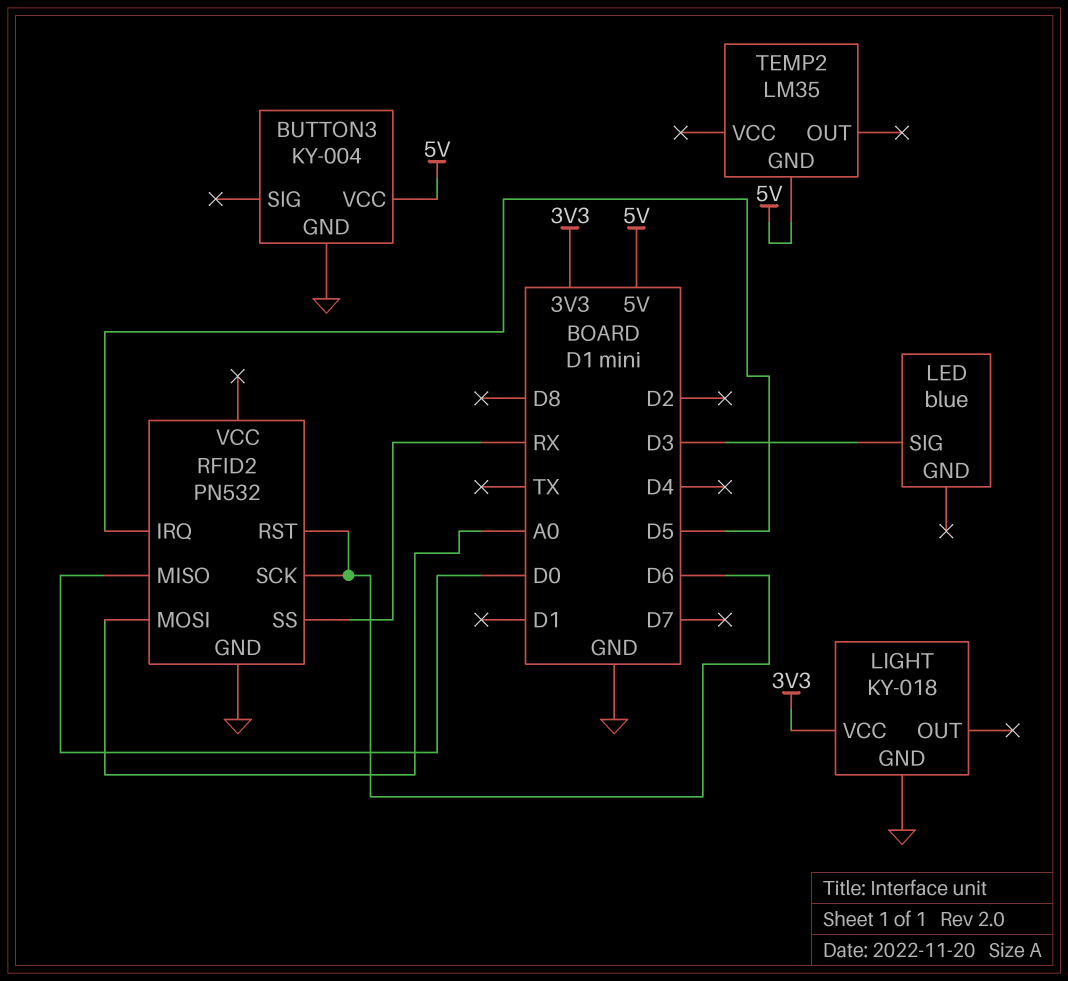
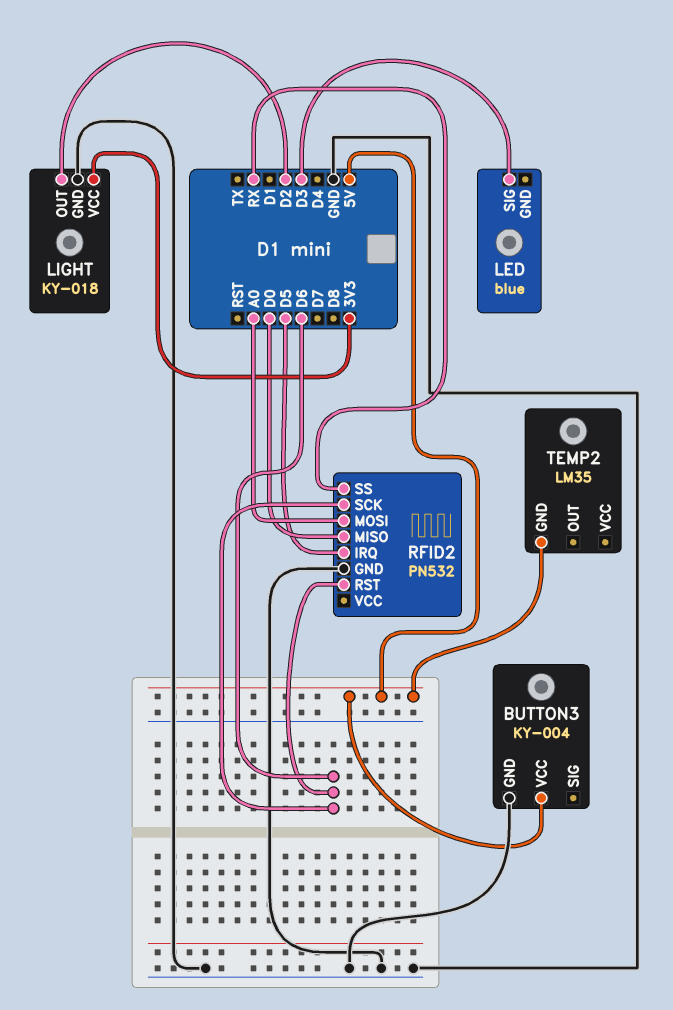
LIGHT pin OUT: none -> D2

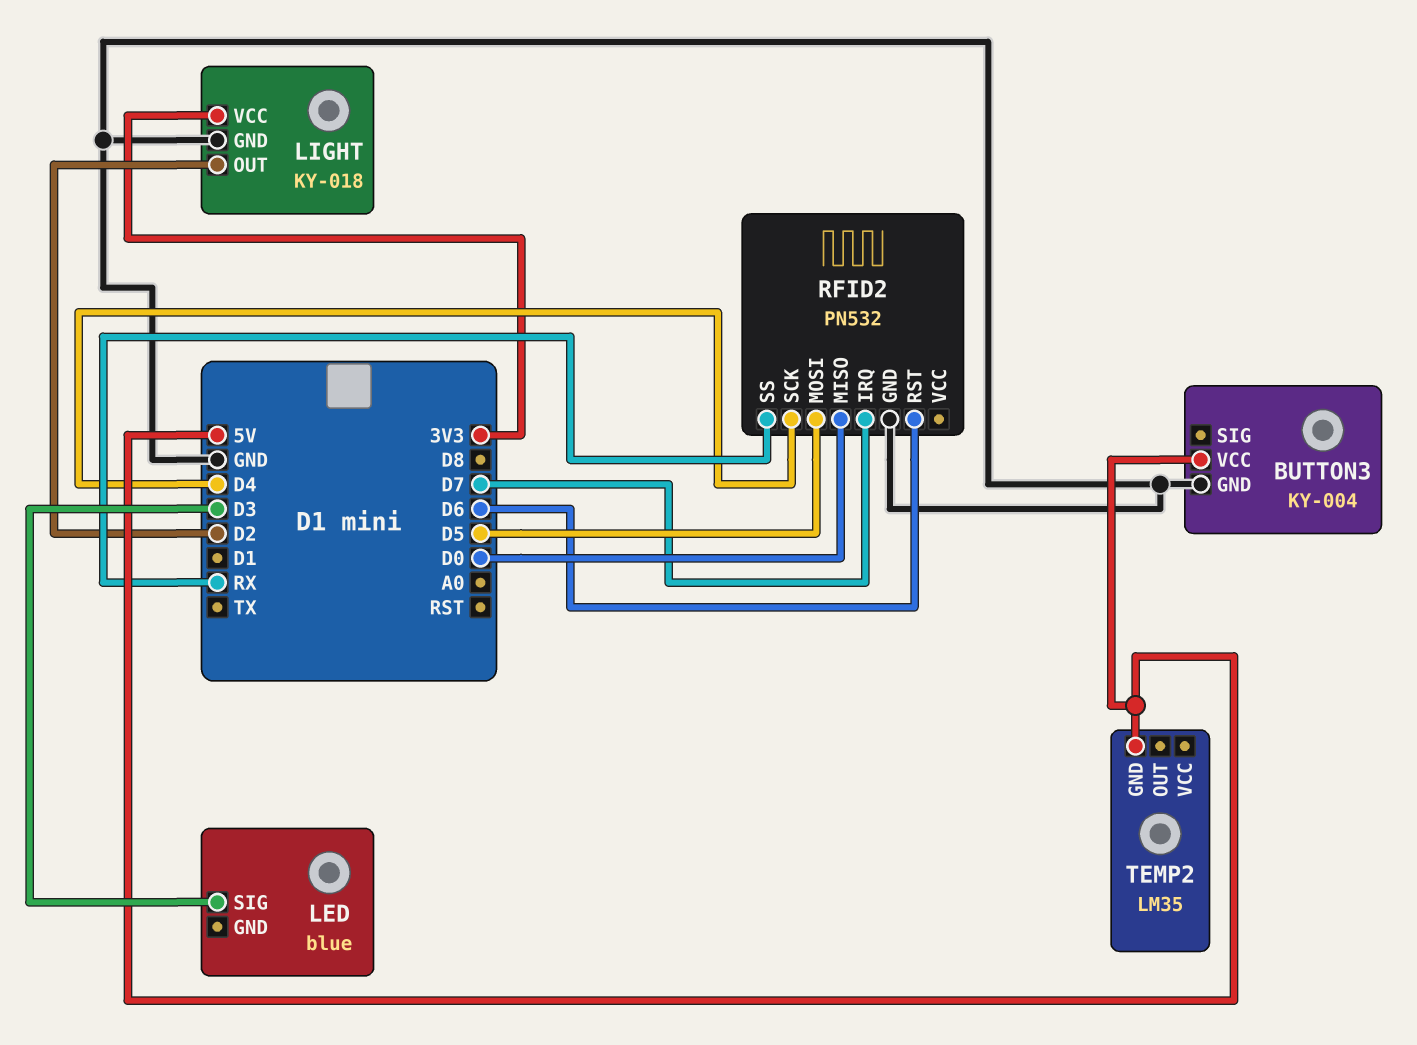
RFID2 pin IRQ: D5 -> D7
RFID2 pin MOSI: A0 -> D5
RFID2 pin SCK: D6 -> D4

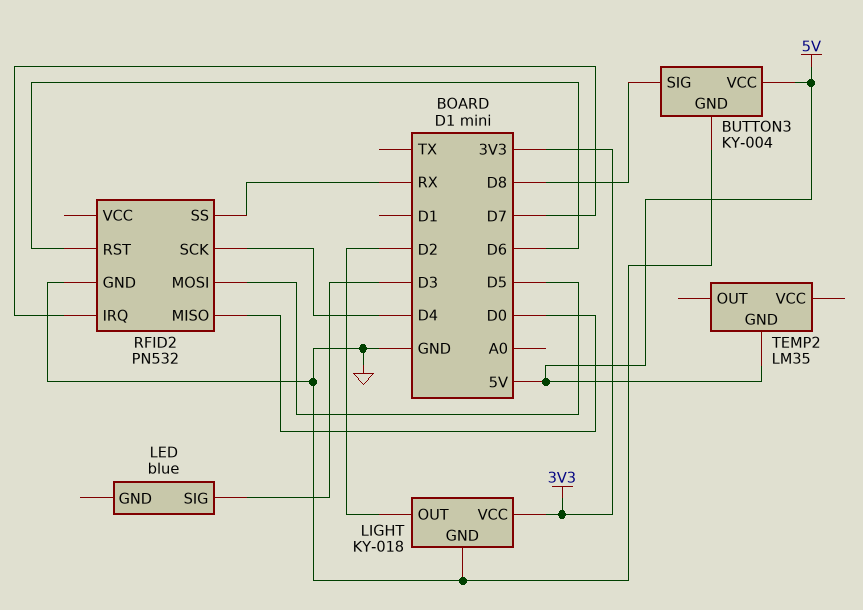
BUTTON3 pin SIG: none -> D8

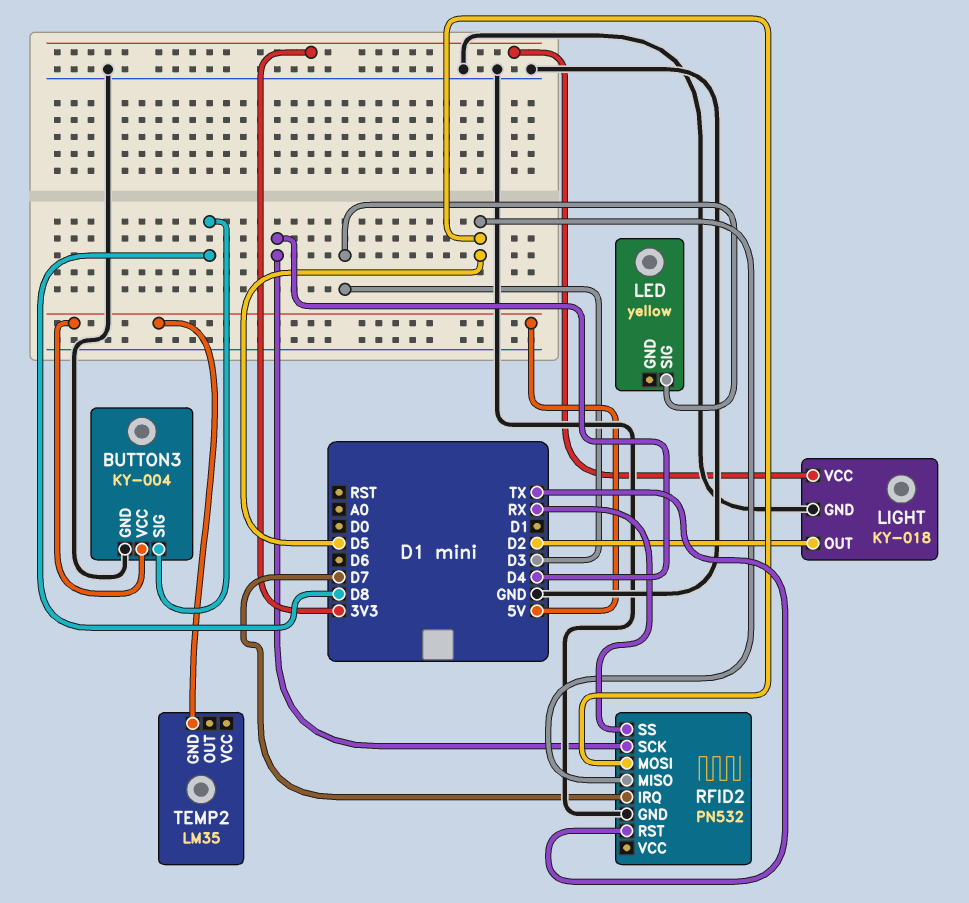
LED: blue -> yellow
RFID2 pin MISO: D0 -> D5
RFID2 pin RST: D6 -> TX

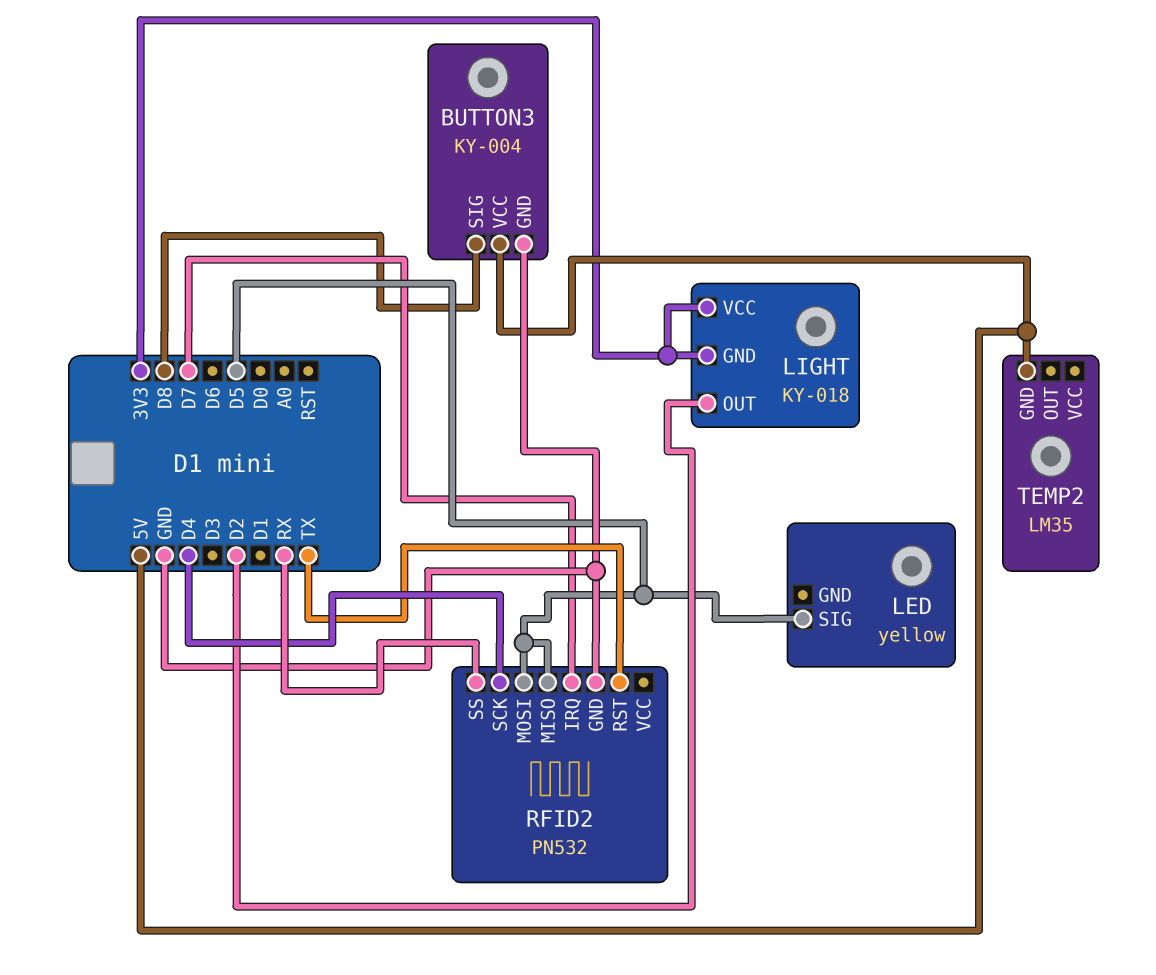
LED pin SIG: D3 -> D5
LIGHT pin GND: GND -> 3V3

